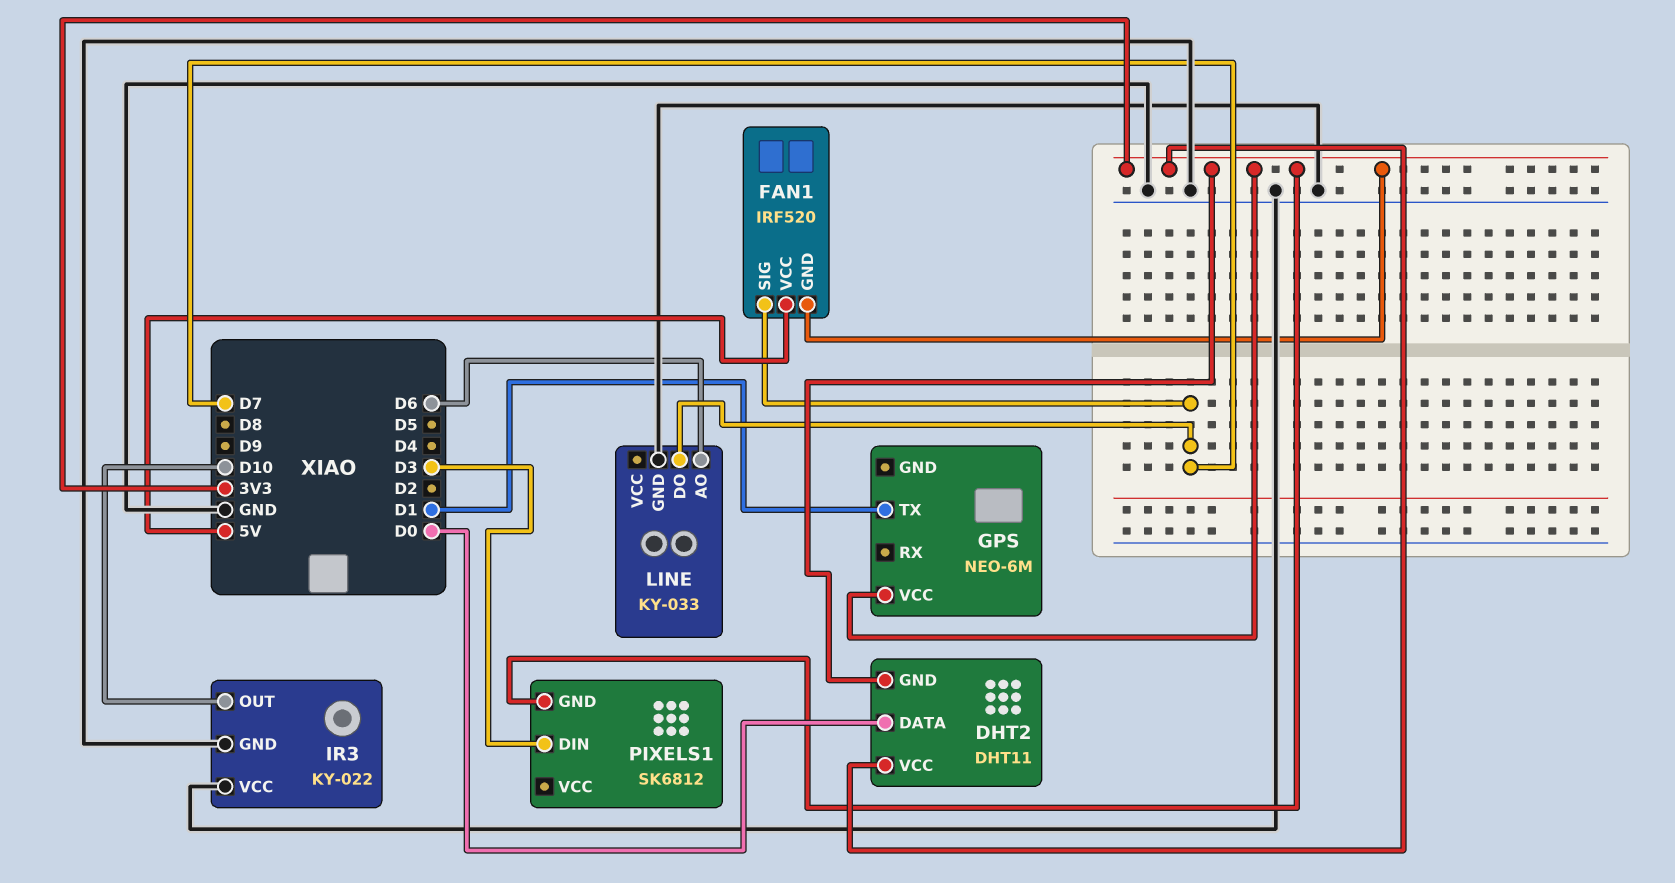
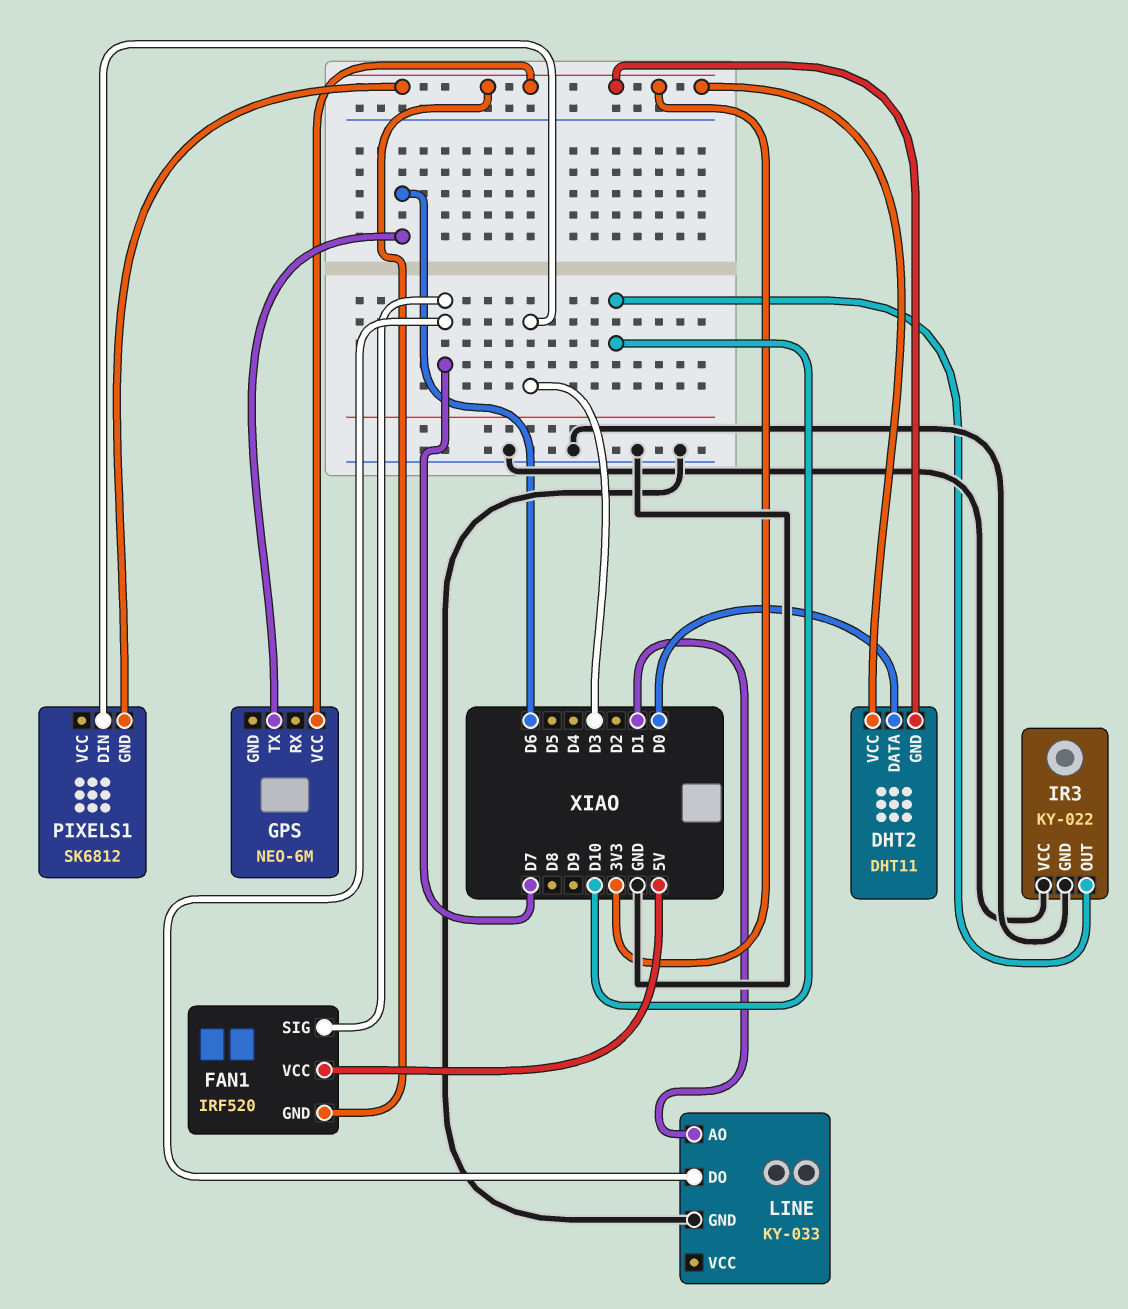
GPS pin TX: D1 -> D6
LINE pin AO: D6 -> D1

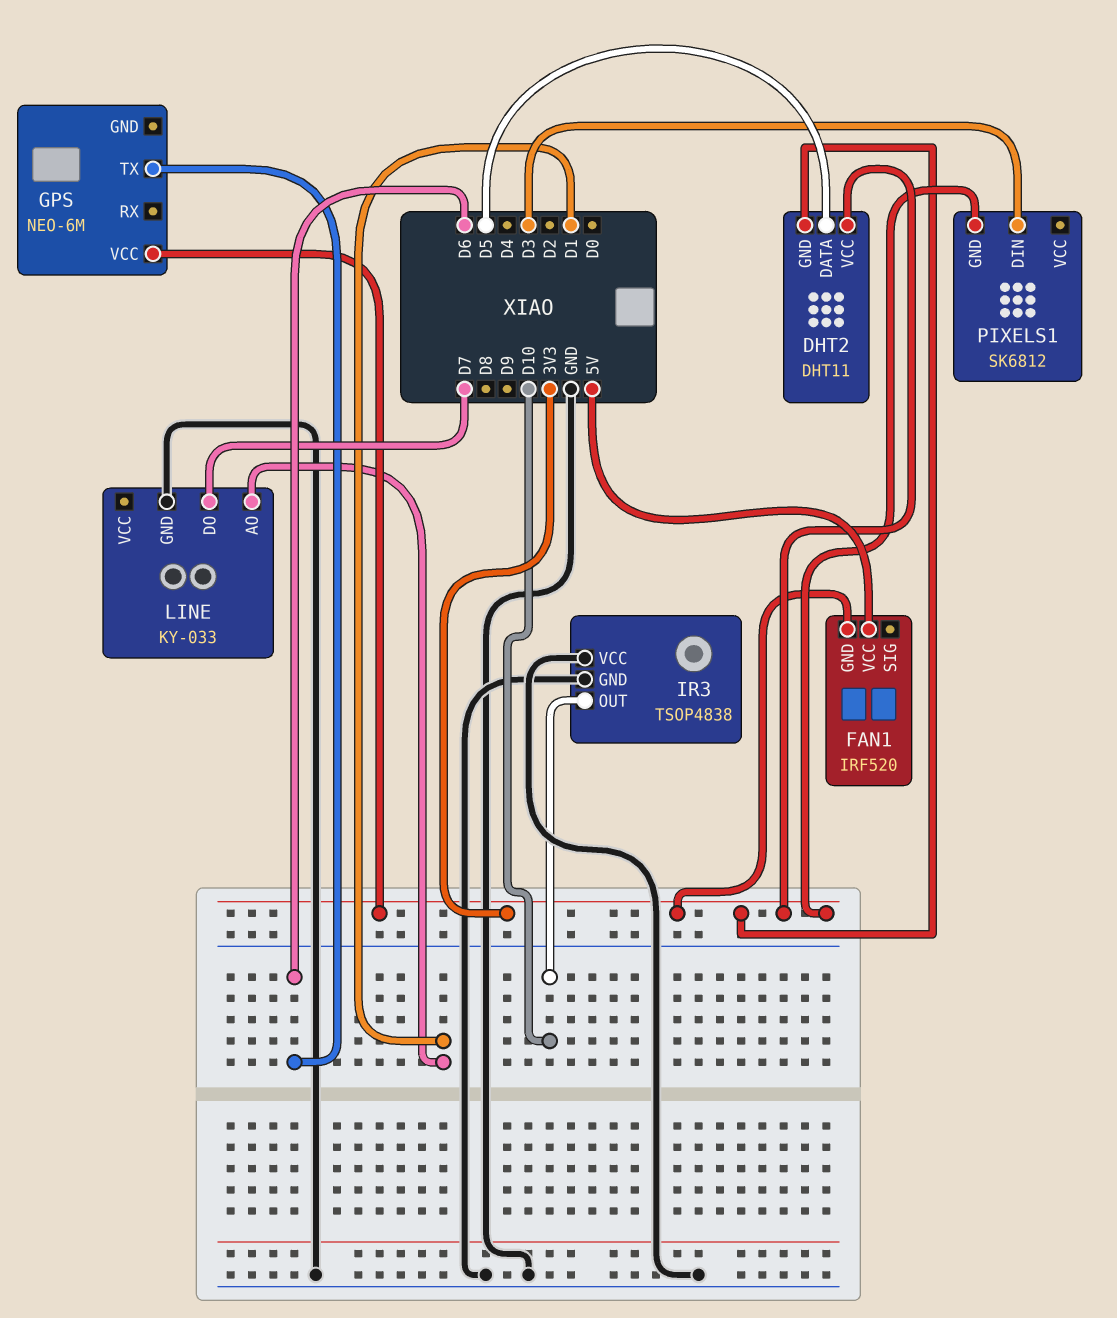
DHT2 pin DATA: D0 -> D5
FAN1 pin SIG: D7 -> none
IR3: KY-022 -> TSOP4838

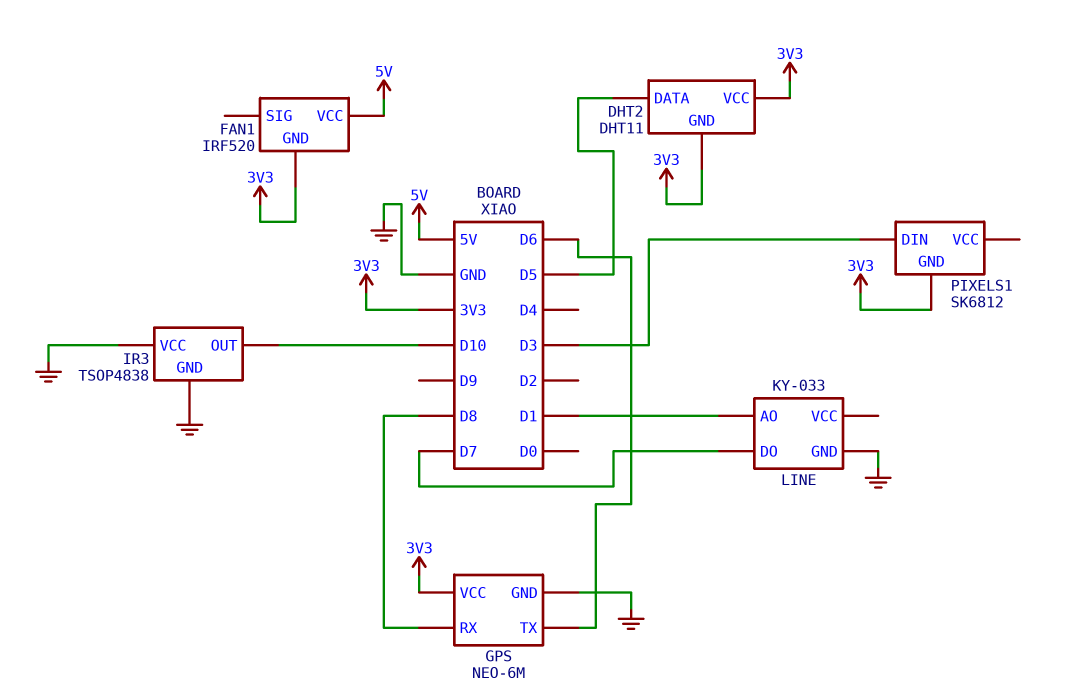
GPS pin GND: none -> GND
GPS pin RX: none -> D8

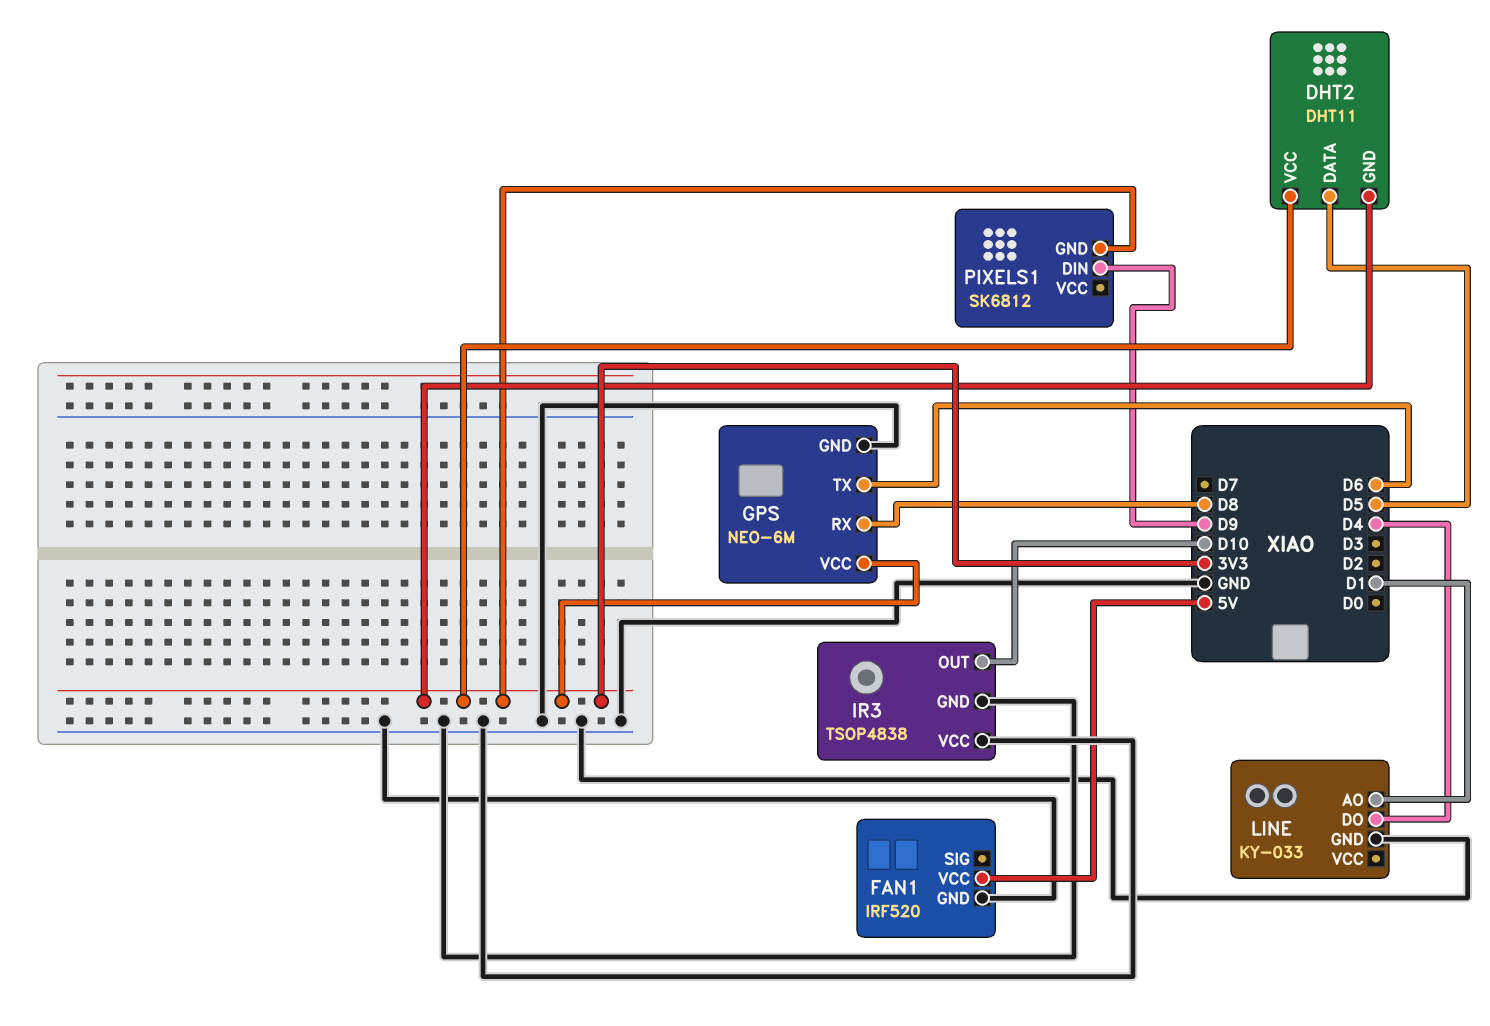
FAN1 pin GND: 3V3 -> GND
LINE pin DO: D7 -> D4
PIXELS1 pin DIN: D3 -> D9

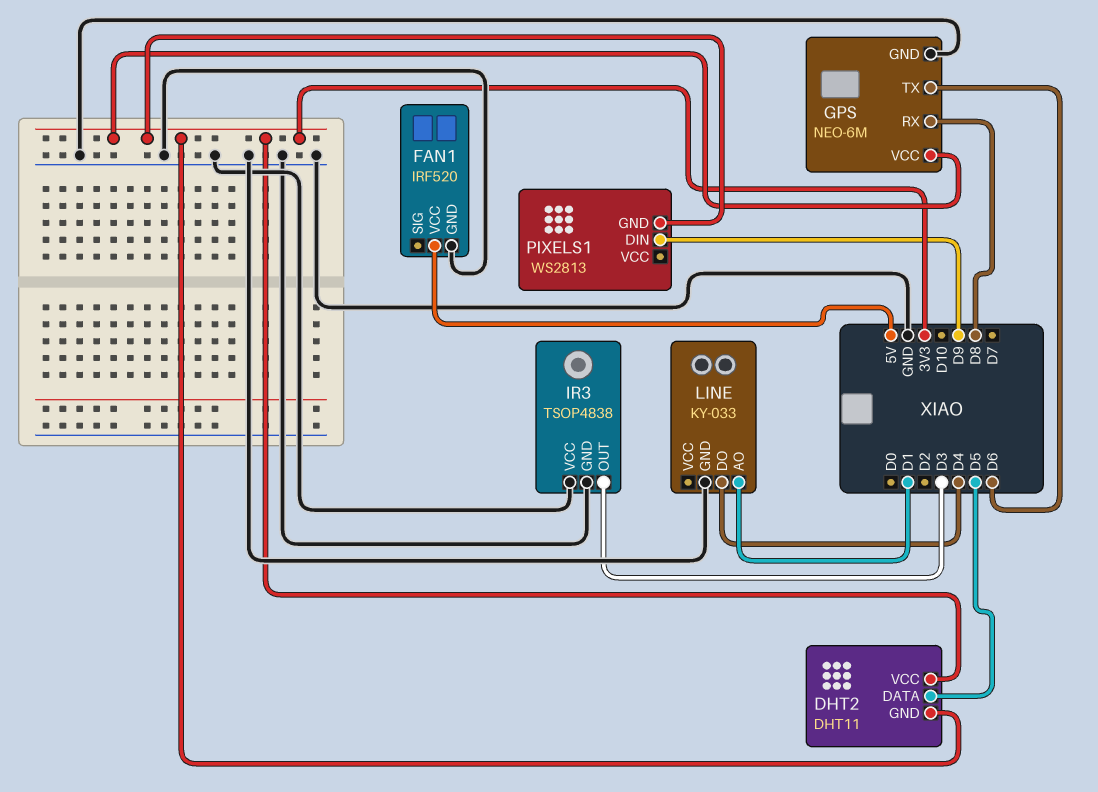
IR3 pin OUT: D10 -> D3
PIXELS1: SK6812 -> WS2813

